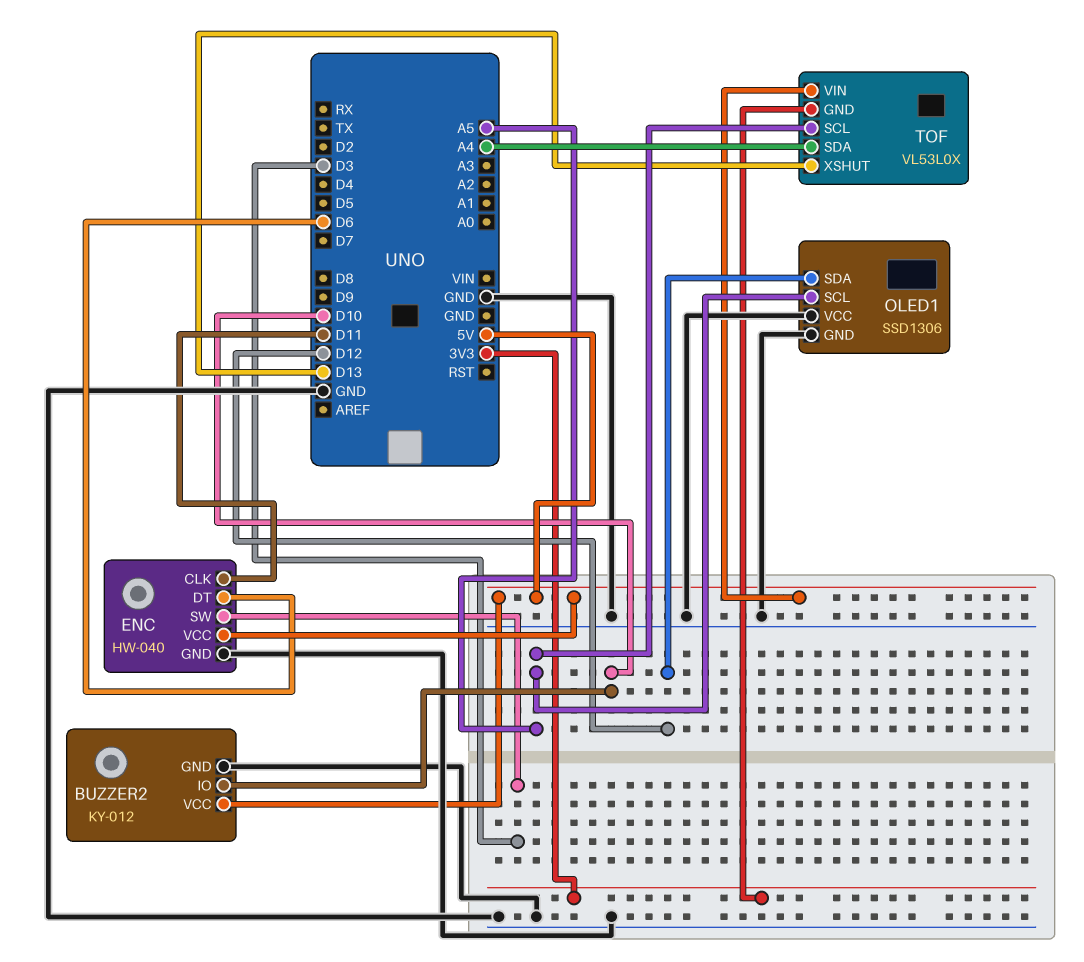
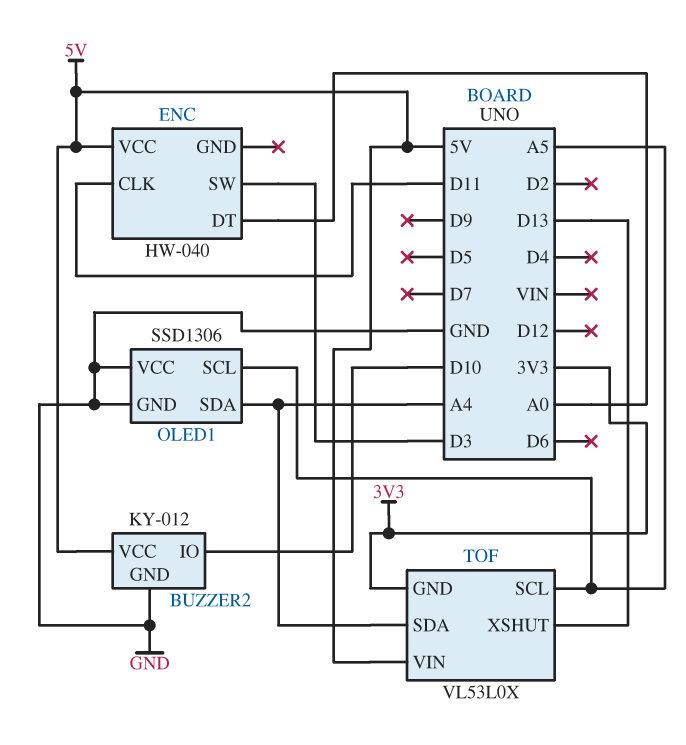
ENC pin DT: D6 -> A0
ENC pin GND: GND -> none
OLED1 pin SDA: D12 -> A4

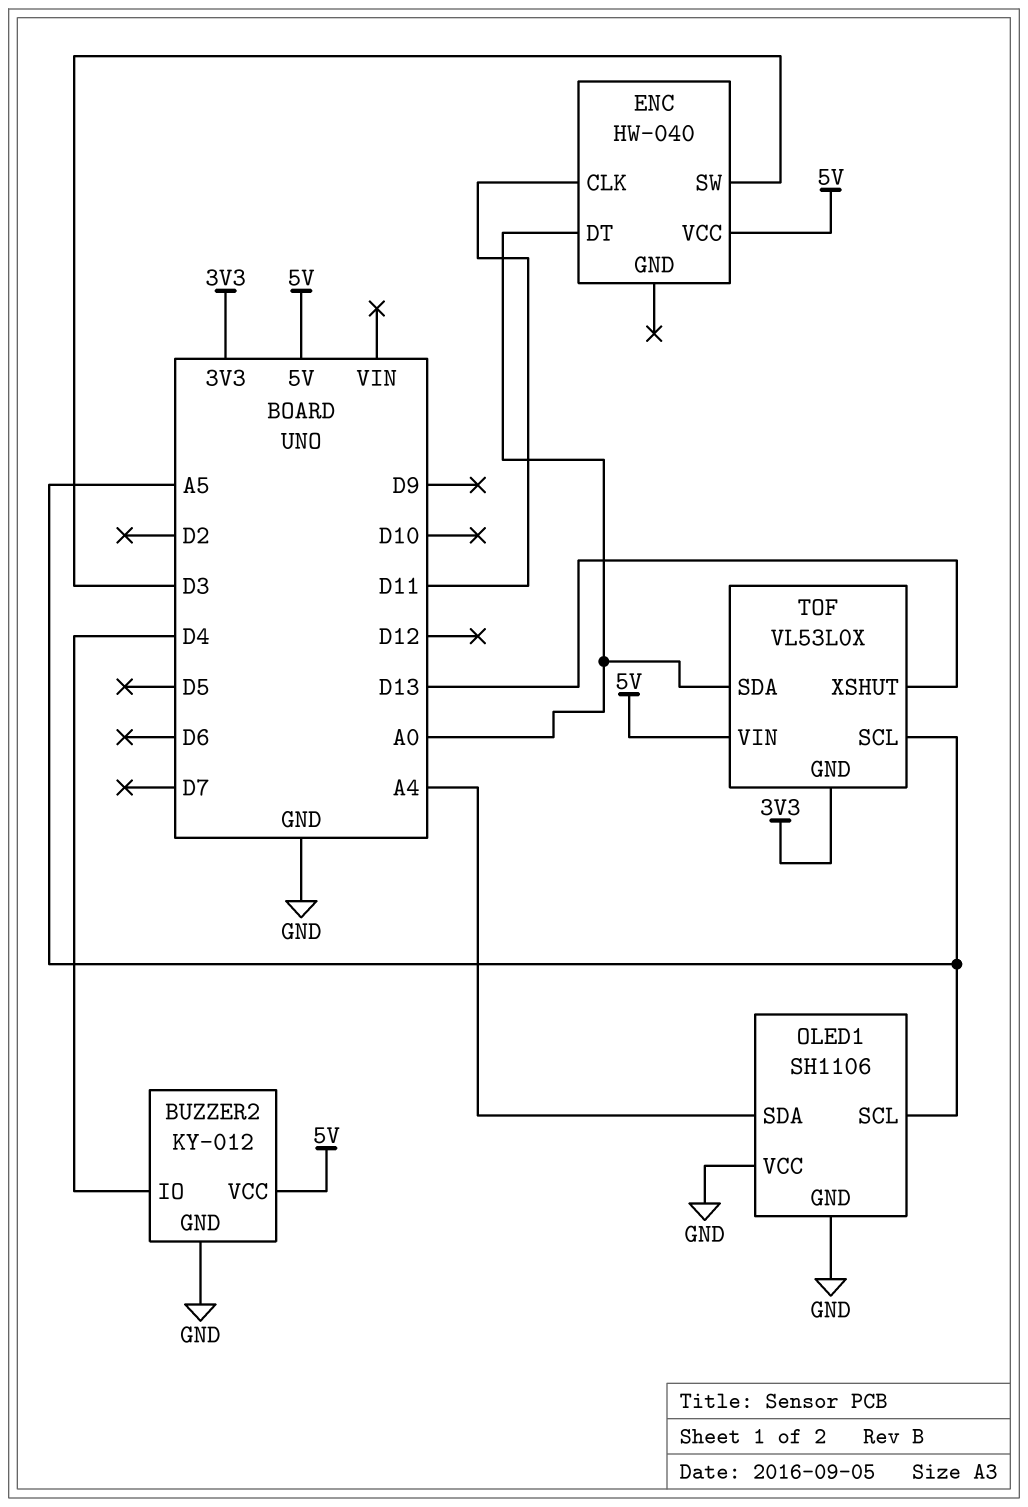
BUZZER2 pin IO: D10 -> D4
OLED1: SSD1306 -> SH1106
TOF pin SDA: A4 -> A0

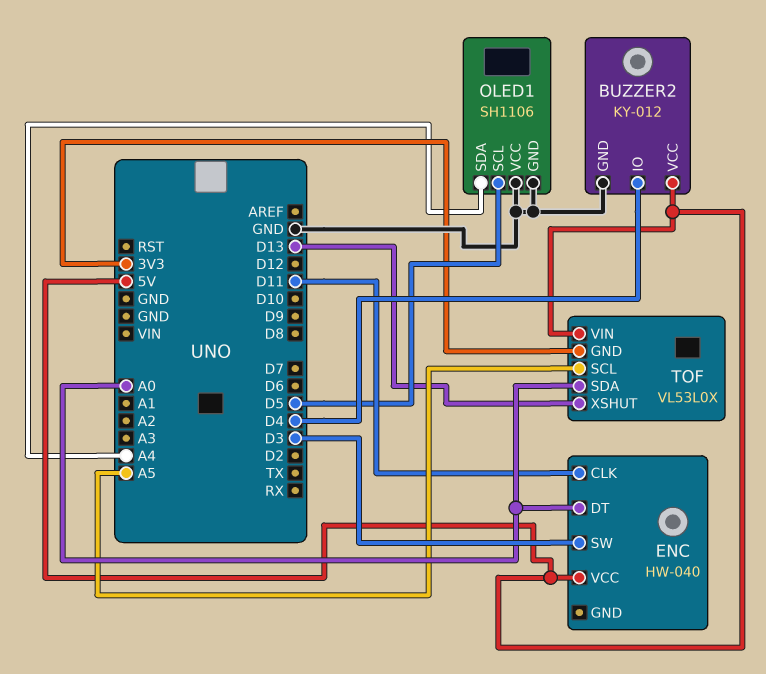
OLED1 pin SCL: A5 -> D5

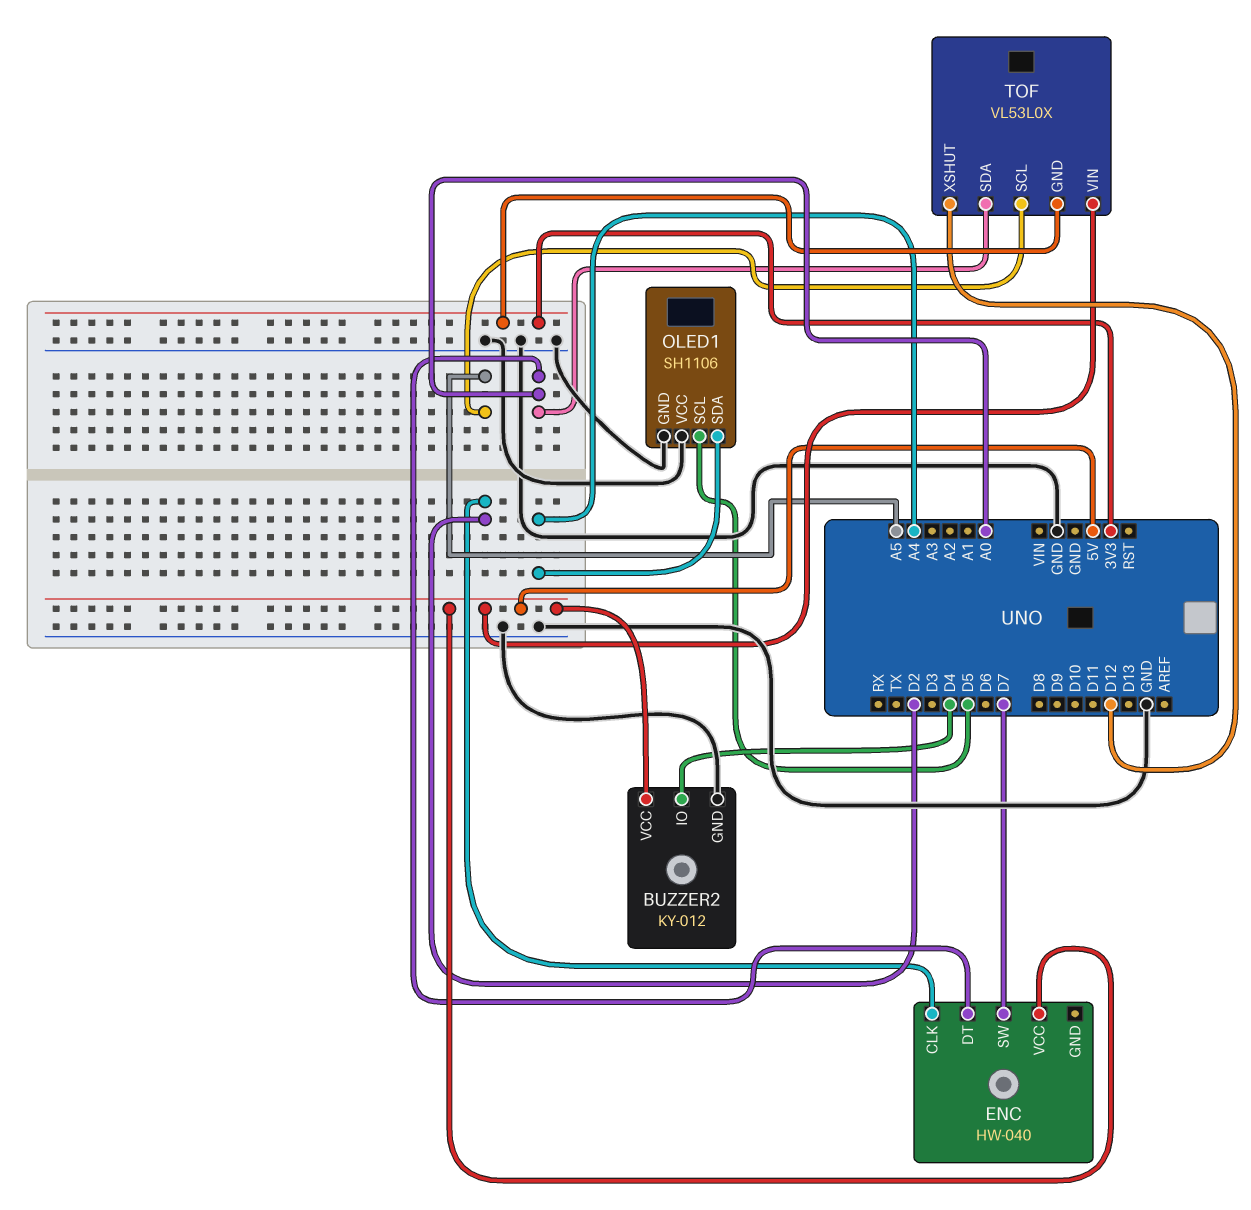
ENC pin CLK: D11 -> D2
ENC pin SW: D3 -> D7
TOF pin XSHUT: D13 -> D12

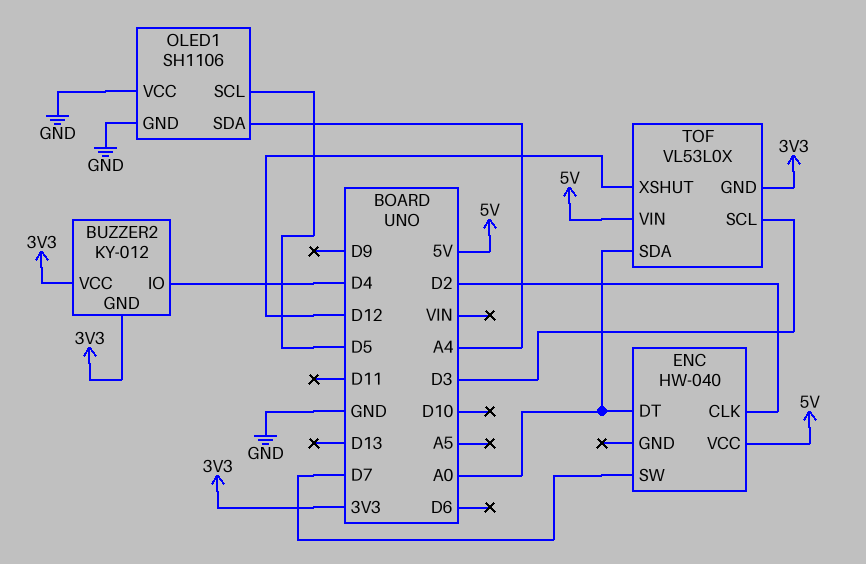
BUZZER2 pin GND: GND -> 3V3
BUZZER2 pin VCC: 5V -> 3V3
TOF pin SCL: A5 -> D3

